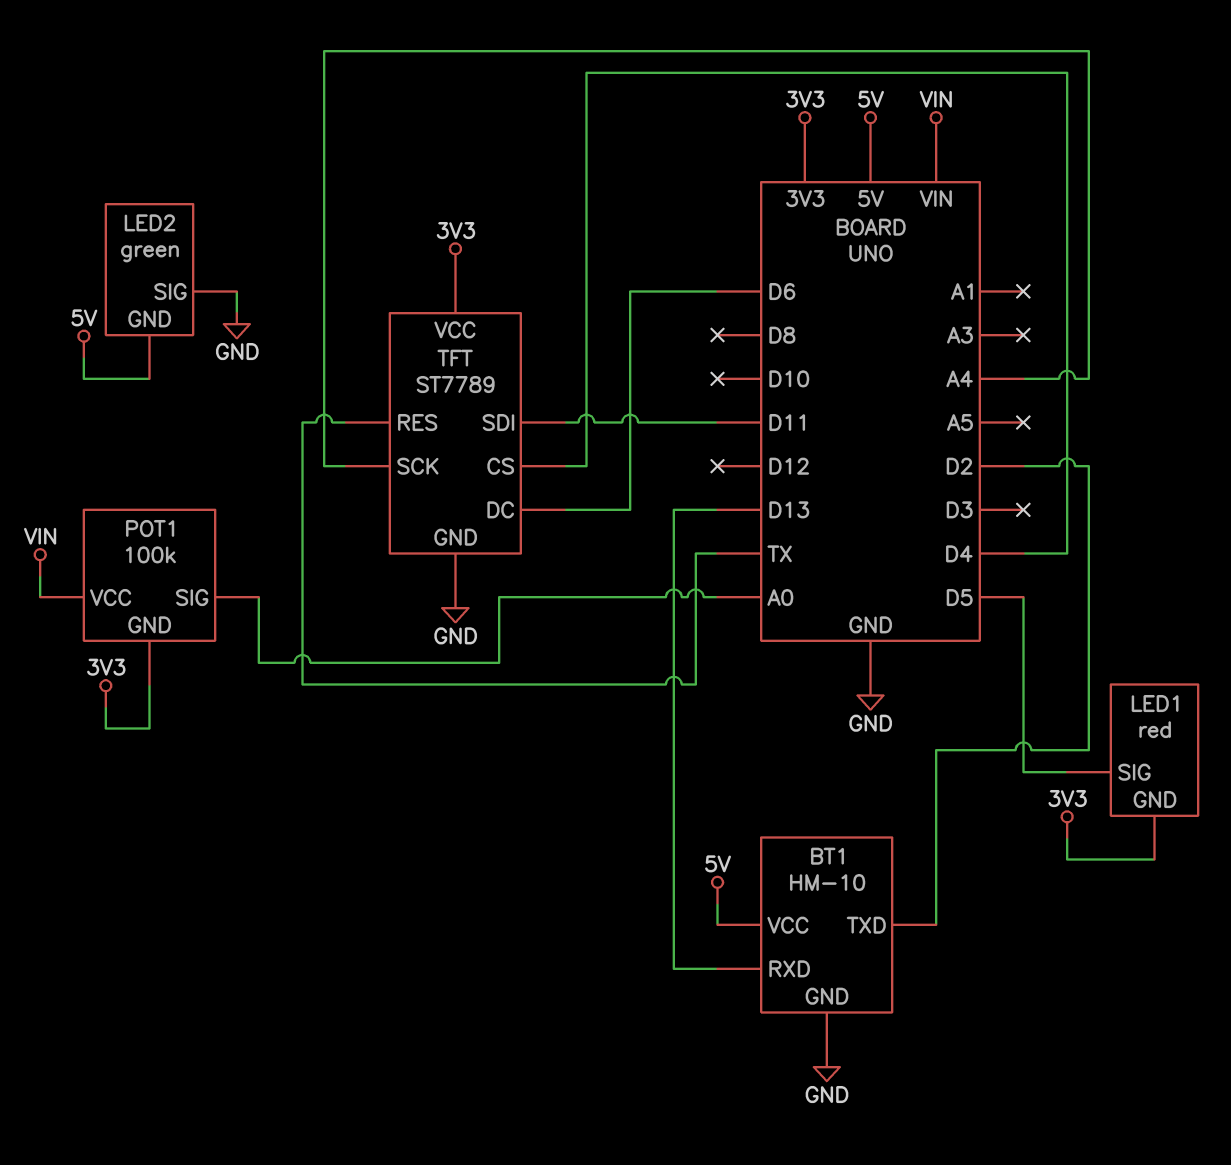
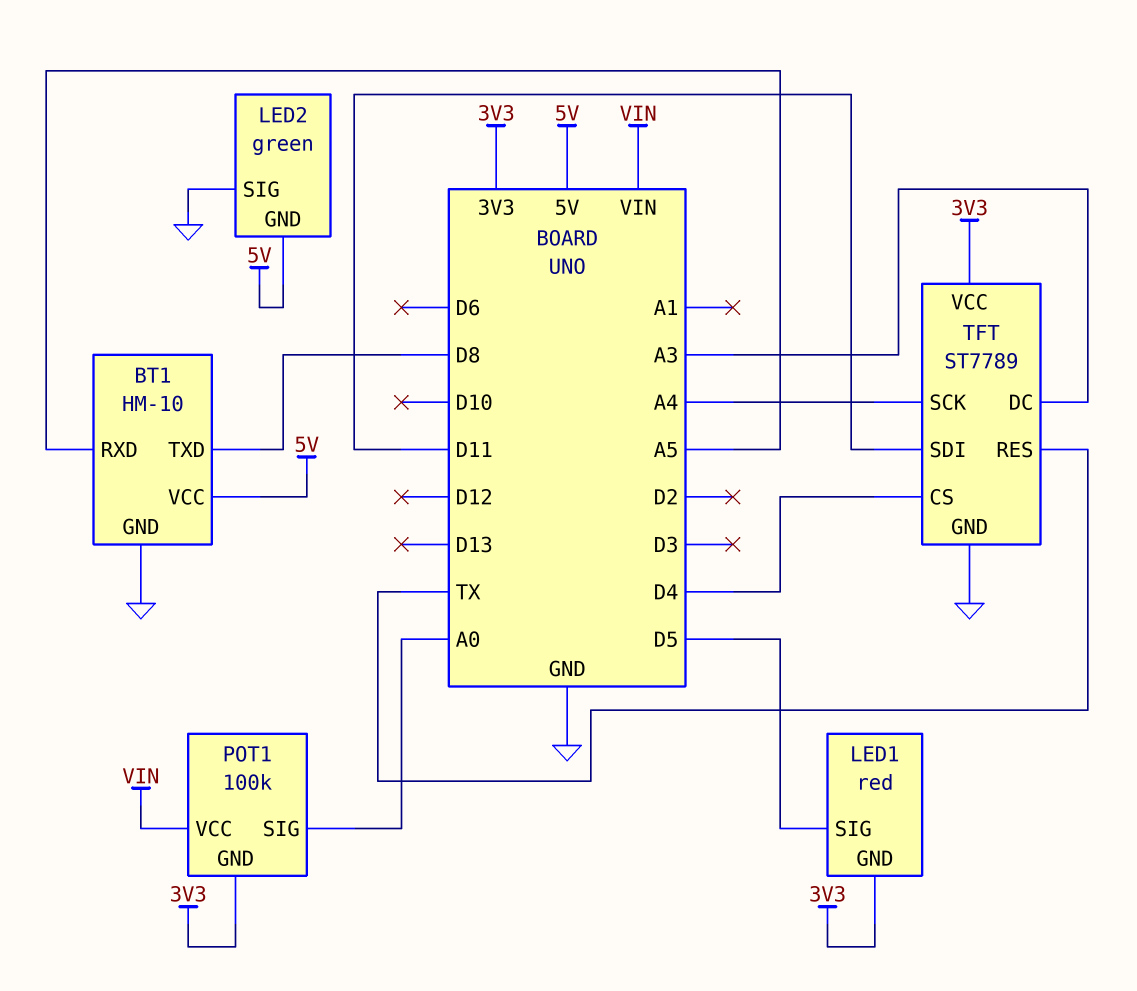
BT1 pin RXD: D13 -> A5
BT1 pin TXD: D2 -> D8
TFT pin DC: D6 -> A3

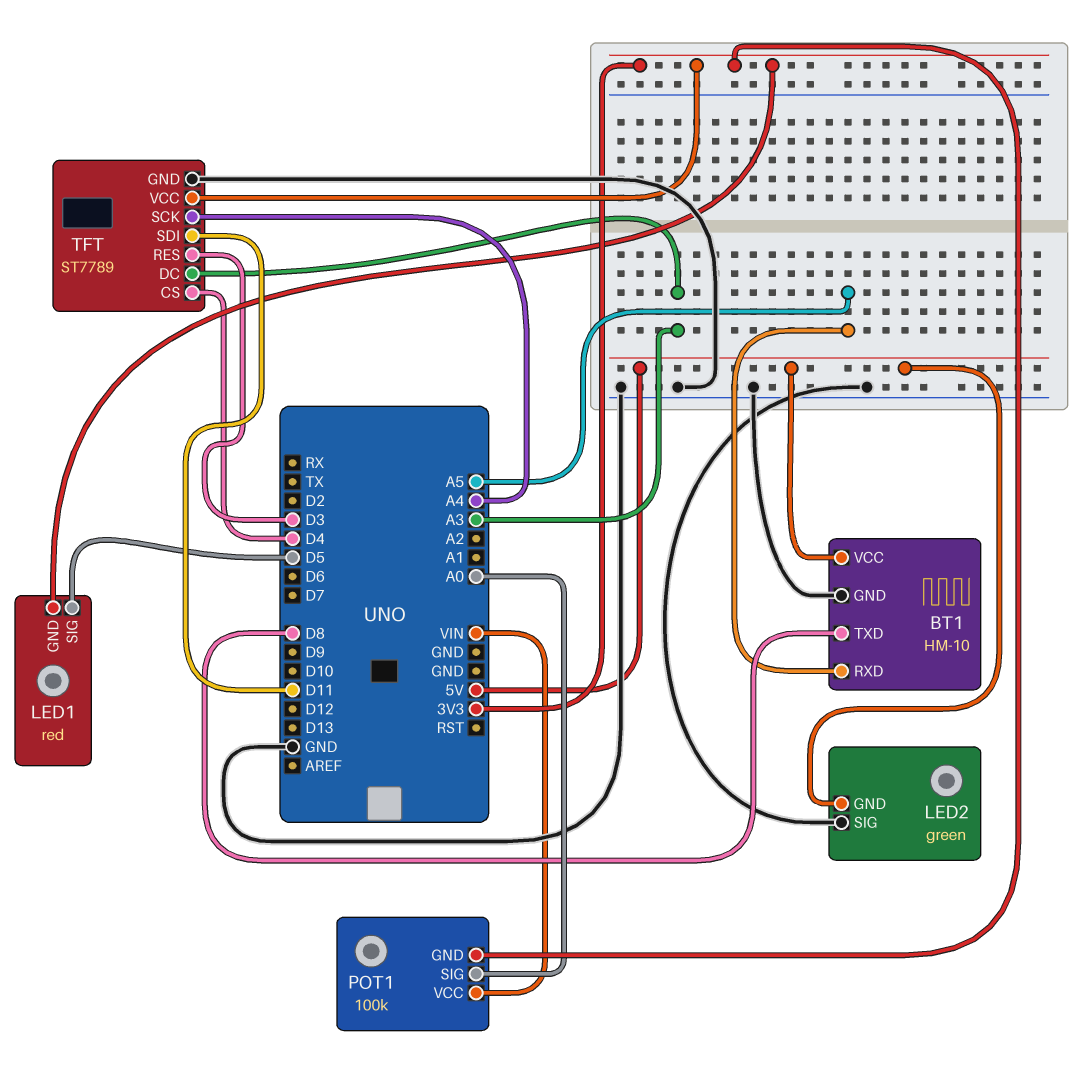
TFT pin RES: TX -> D3

